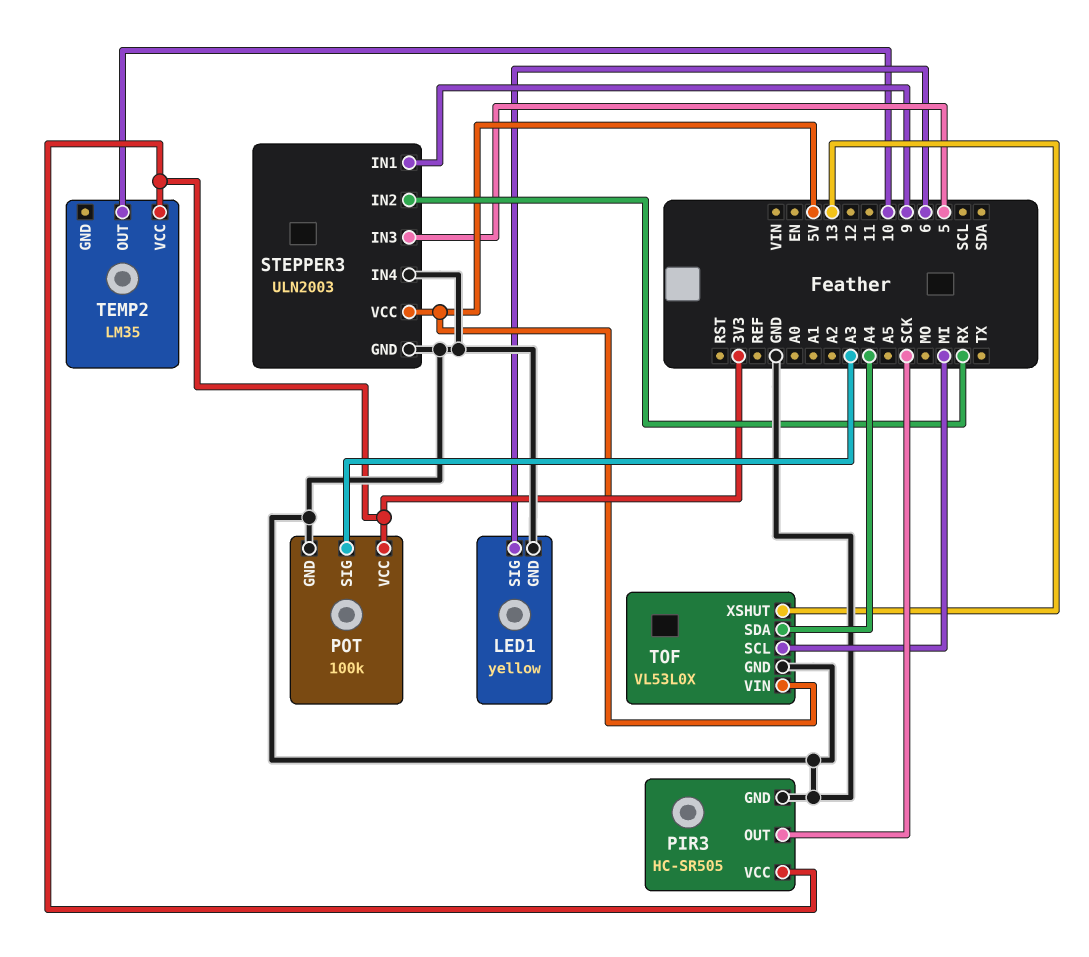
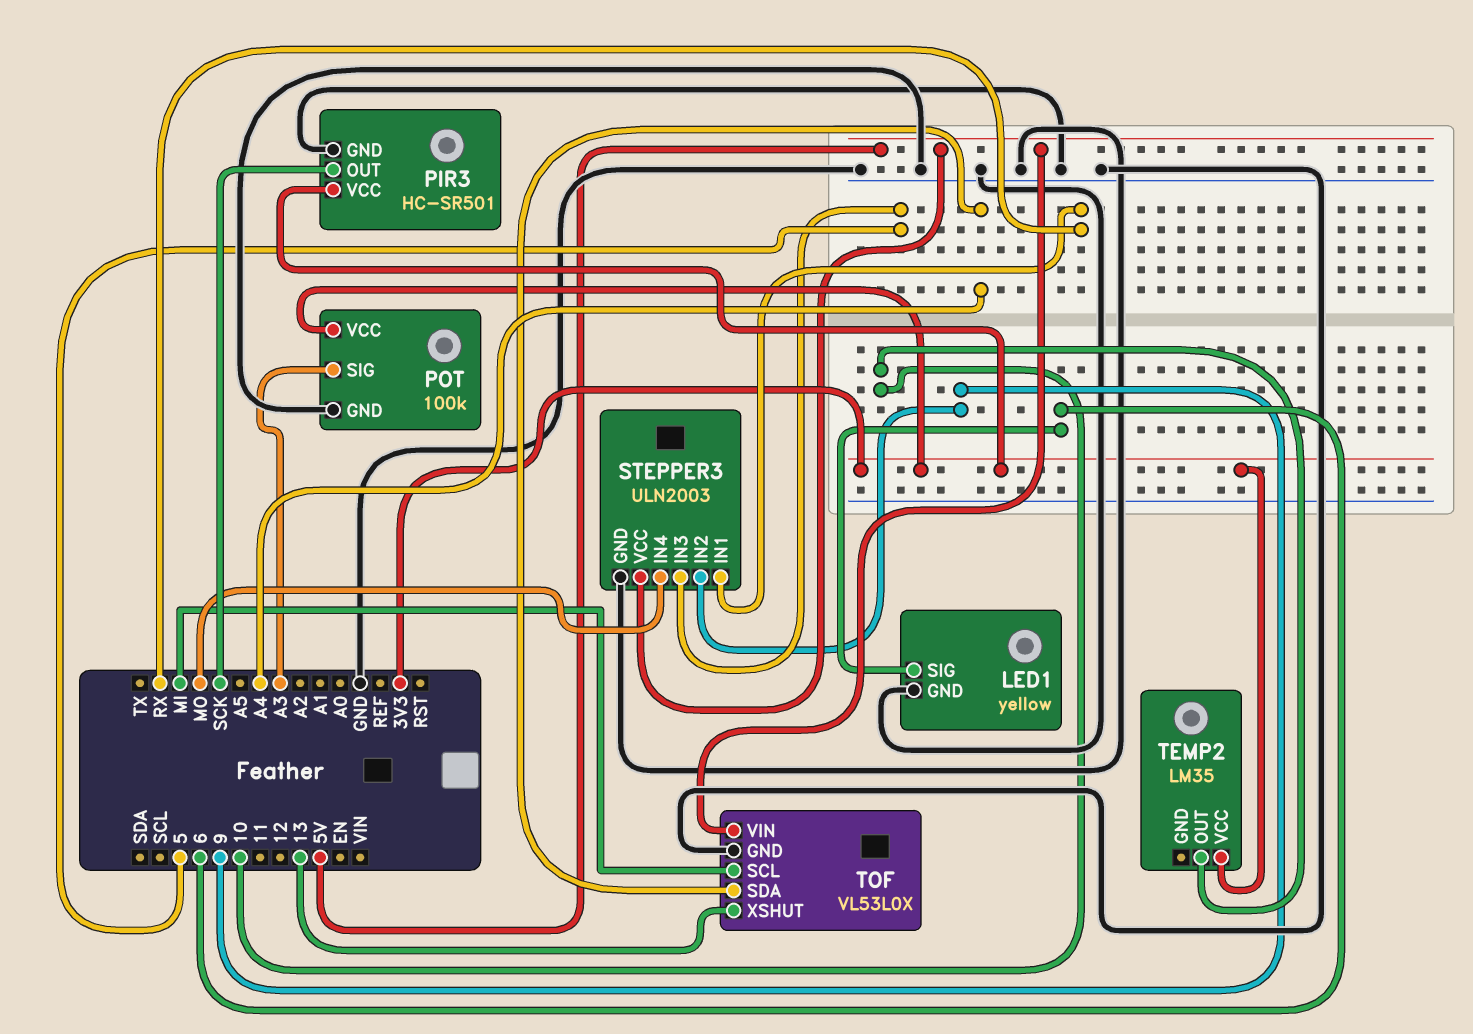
PIR3: HC-SR505 -> HC-SR501
STEPPER3 pin IN1: 9 -> RX
STEPPER3 pin IN2: RX -> 9
STEPPER3 pin IN4: GND -> MO

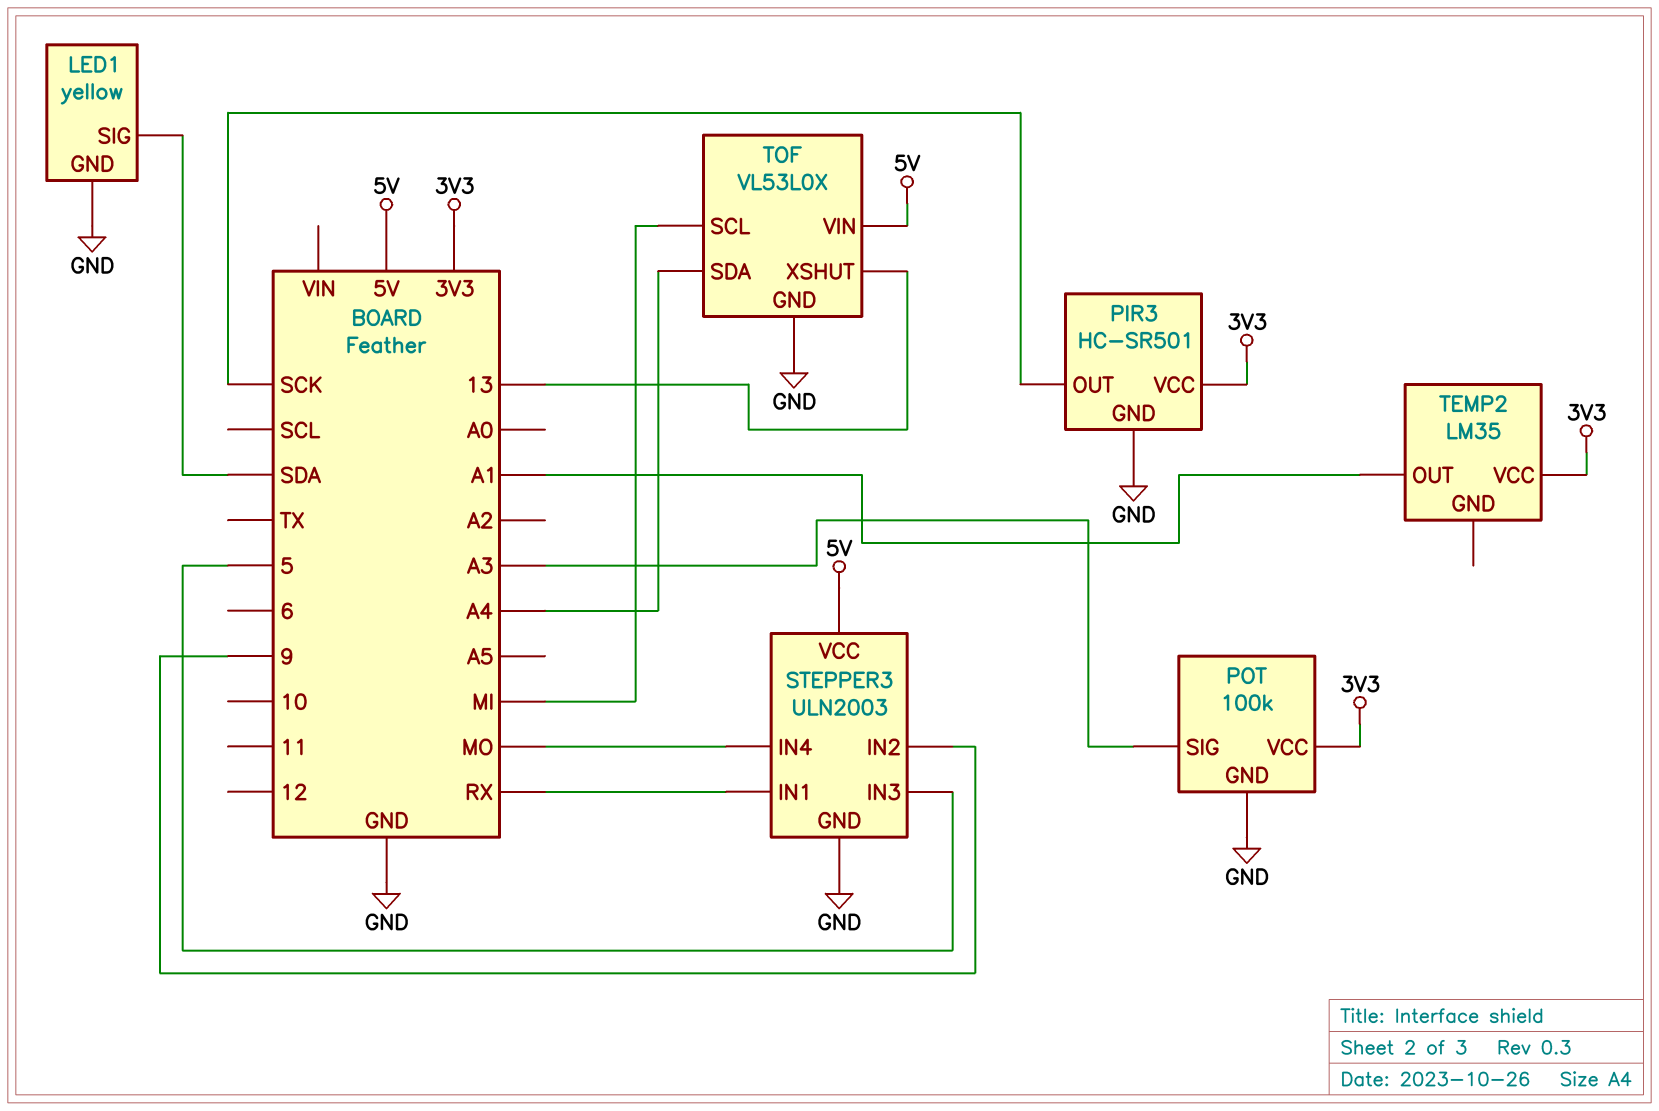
LED1 pin SIG: 6 -> SDA
TEMP2 pin OUT: 10 -> A1

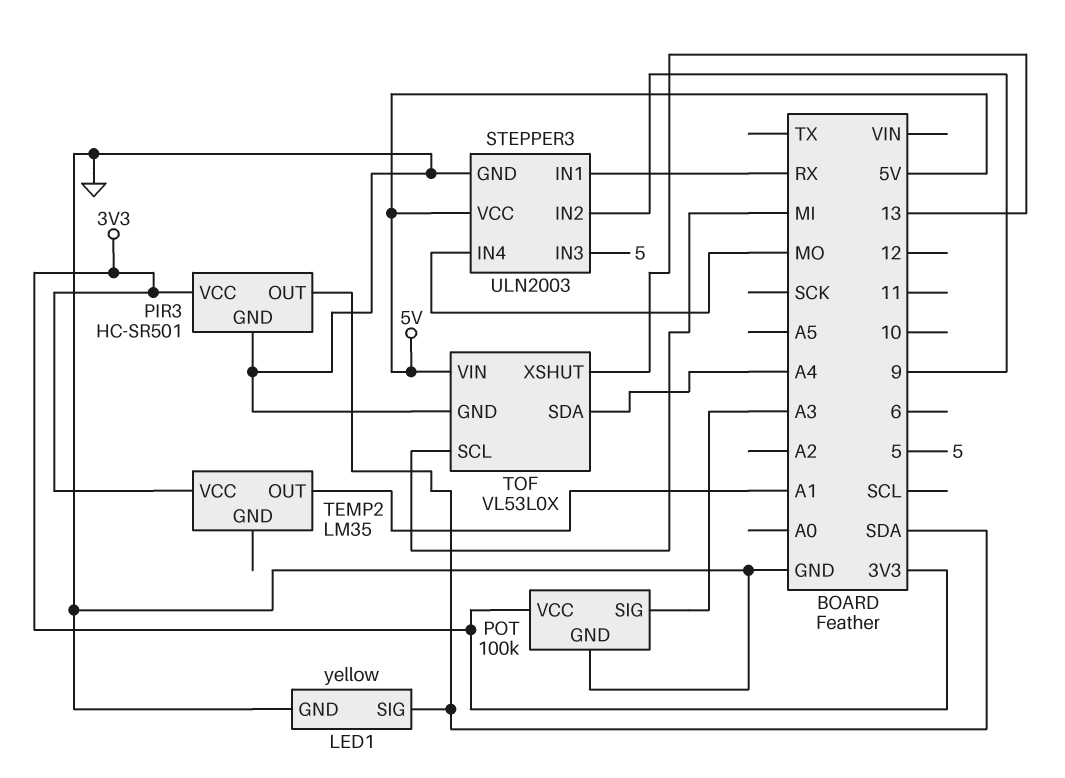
PIR3 pin OUT: SCK -> SDA

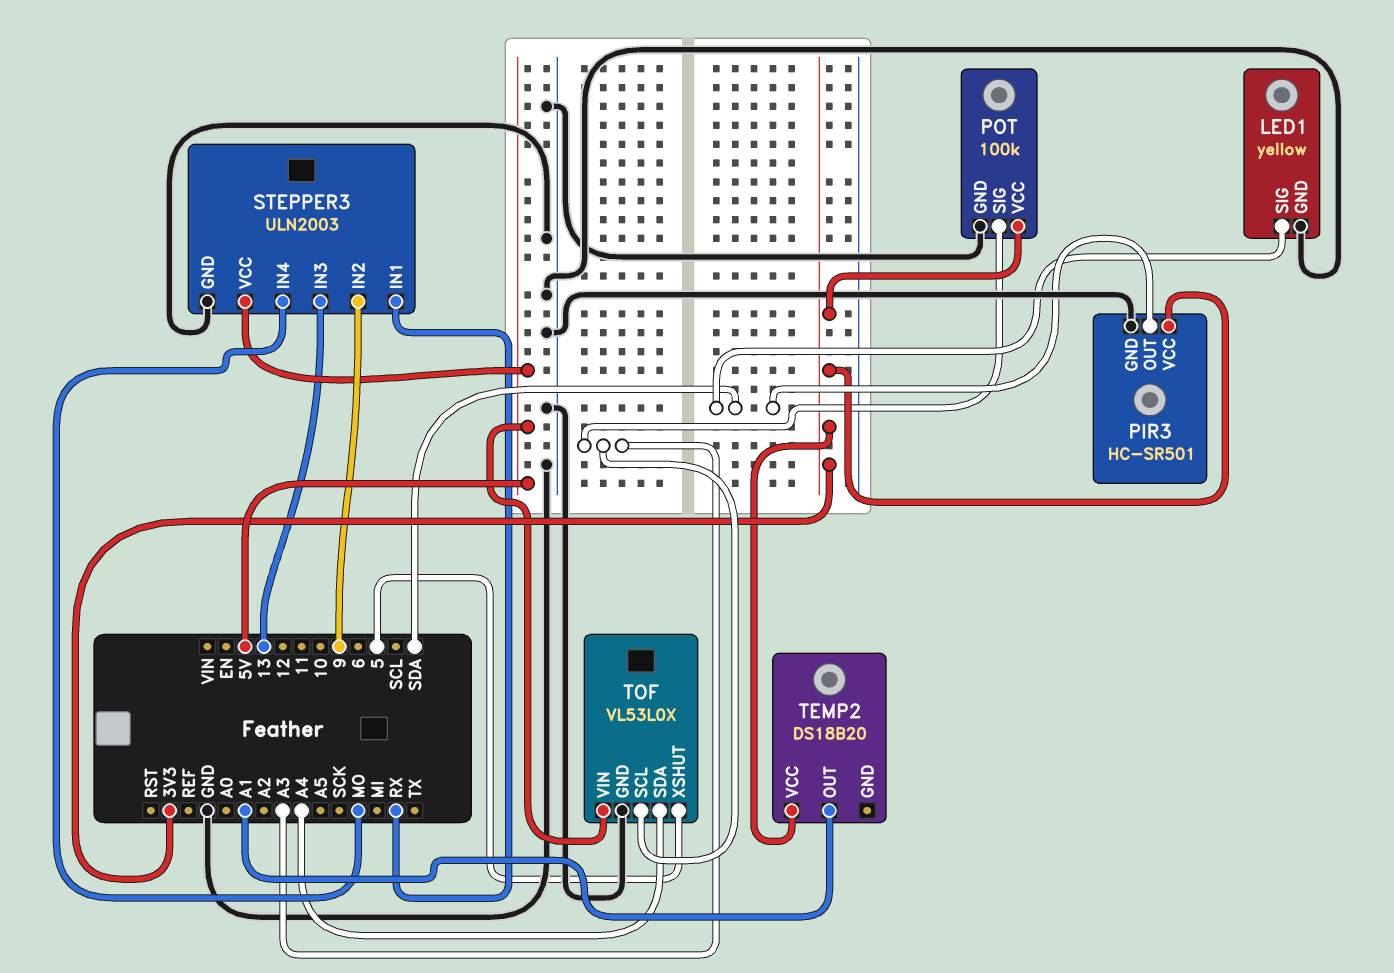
STEPPER3 pin IN3: 5 -> 13
TEMP2: LM35 -> DS18B20
TOF pin SCL: MI -> A3
TOF pin XSHUT: 13 -> 5

